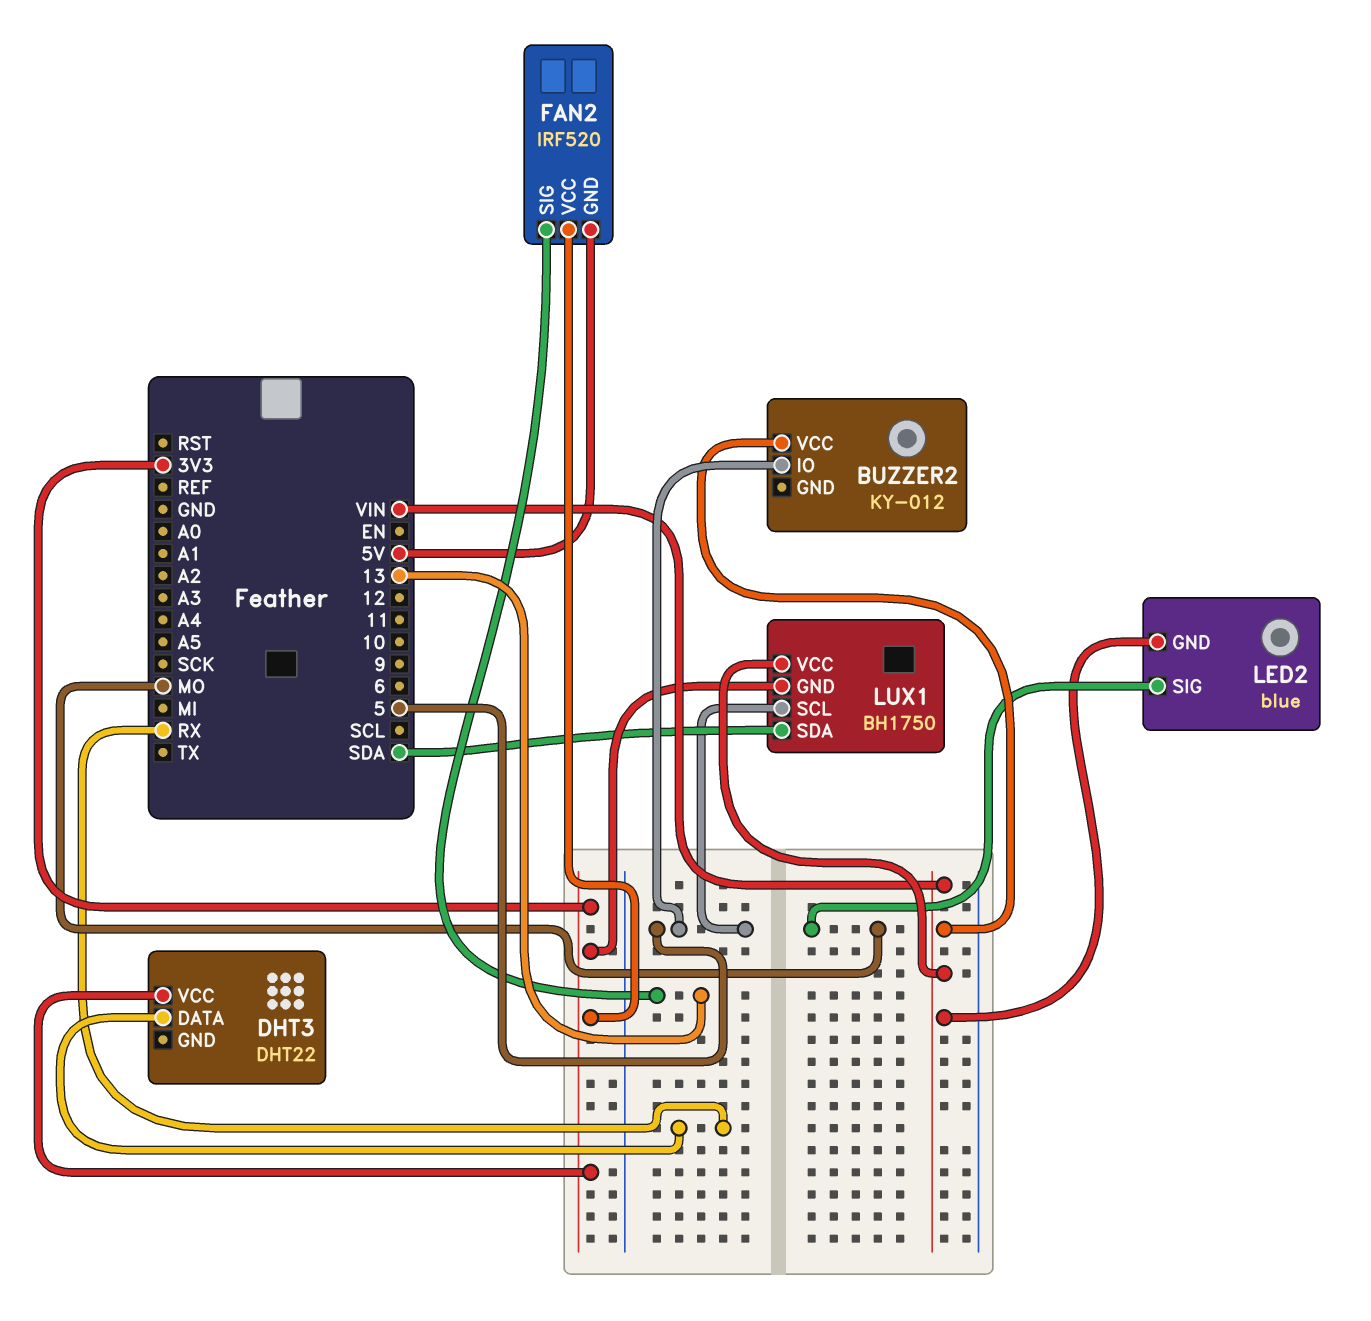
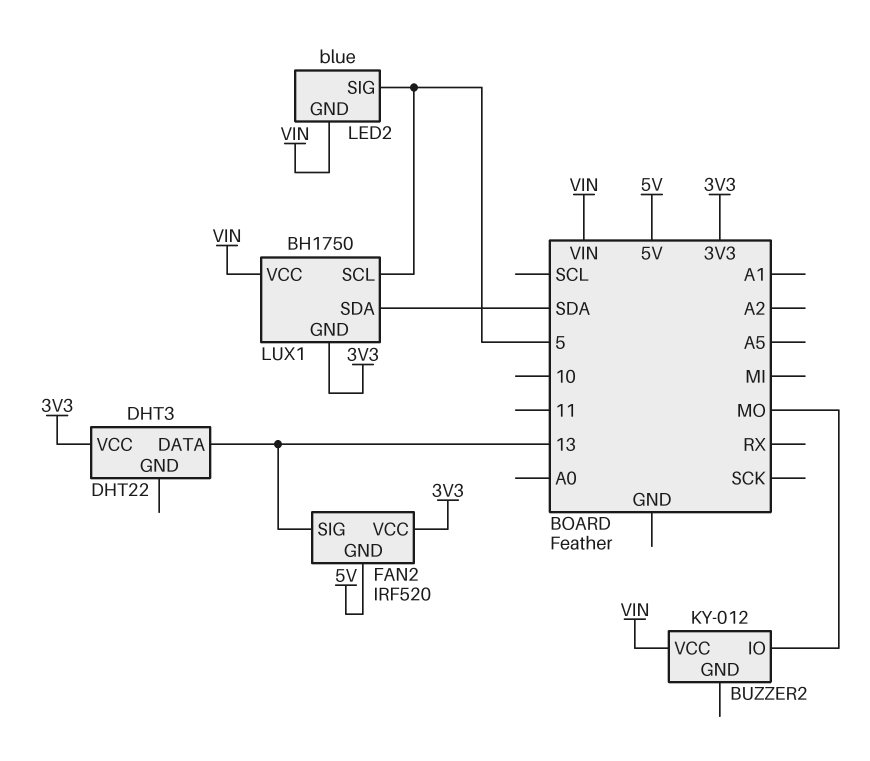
BUZZER2 pin IO: 5 -> MO
DHT3 pin DATA: RX -> 13
LED2 pin SIG: MO -> 5

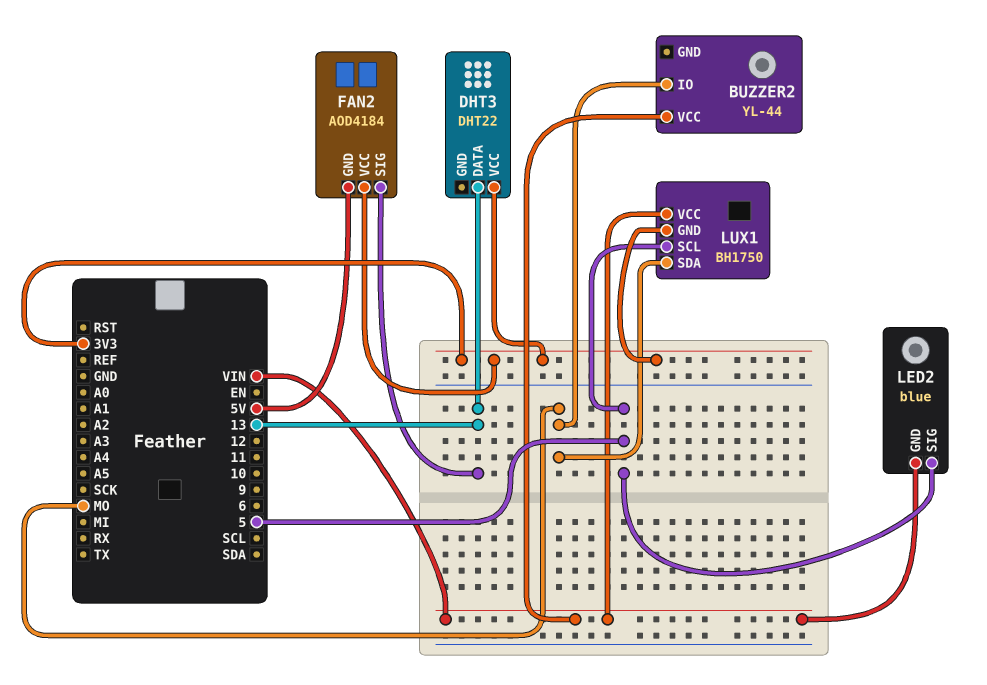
BUZZER2: KY-012 -> YL-44
FAN2: IRF520 -> AOD4184
LUX1 pin SDA: SDA -> MO

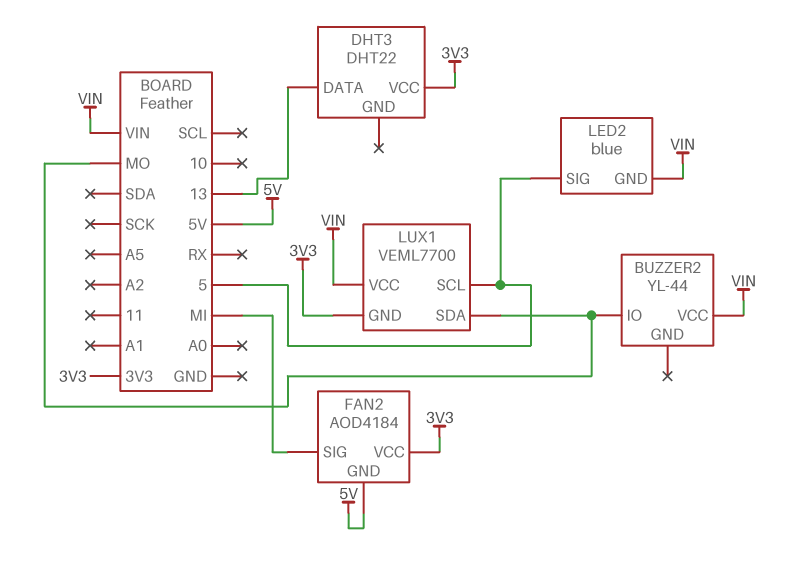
FAN2 pin SIG: 13 -> MI
LUX1: BH1750 -> VEML7700

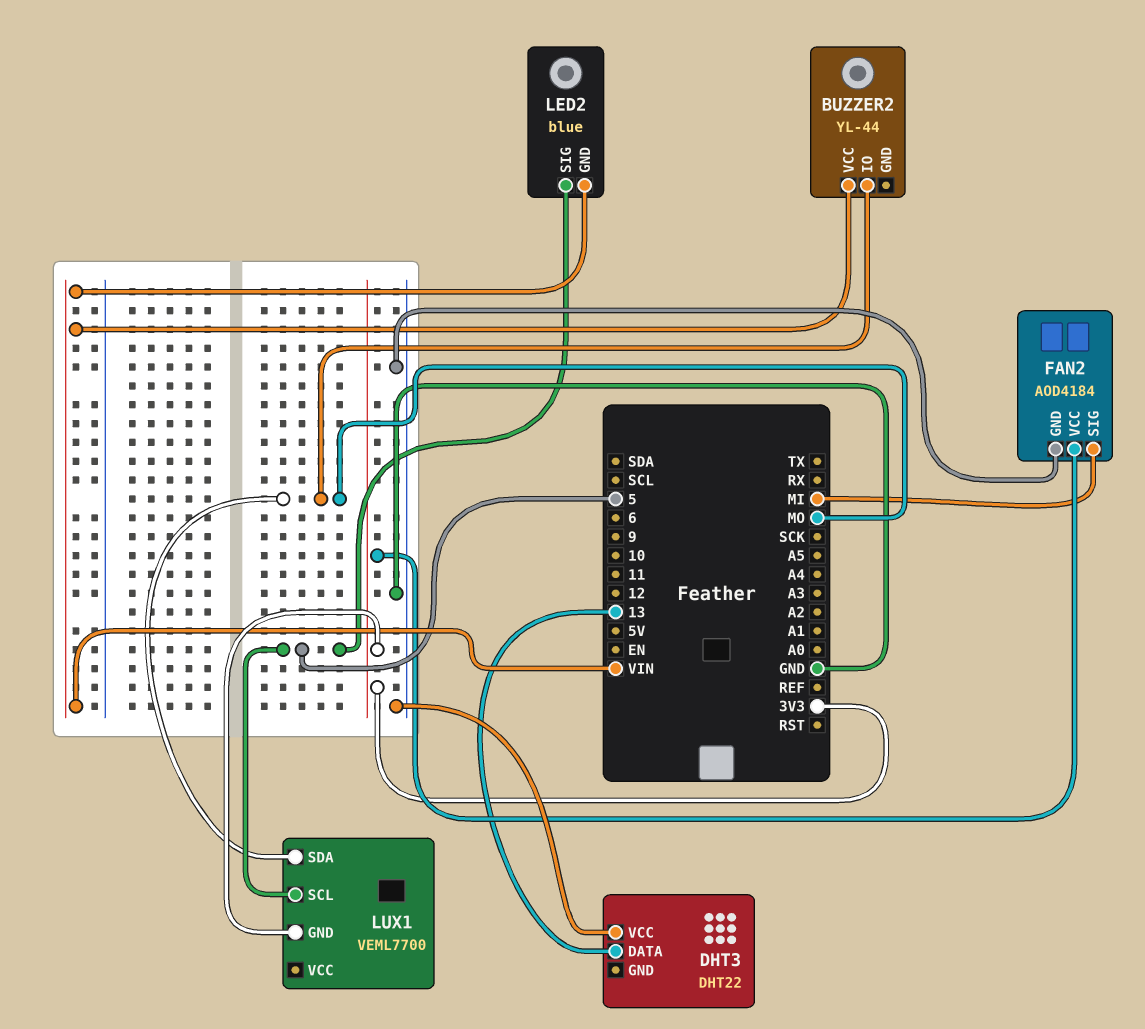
DHT3 pin VCC: 3V3 -> GND
FAN2 pin GND: 5V -> GND
LUX1 pin VCC: VIN -> none

